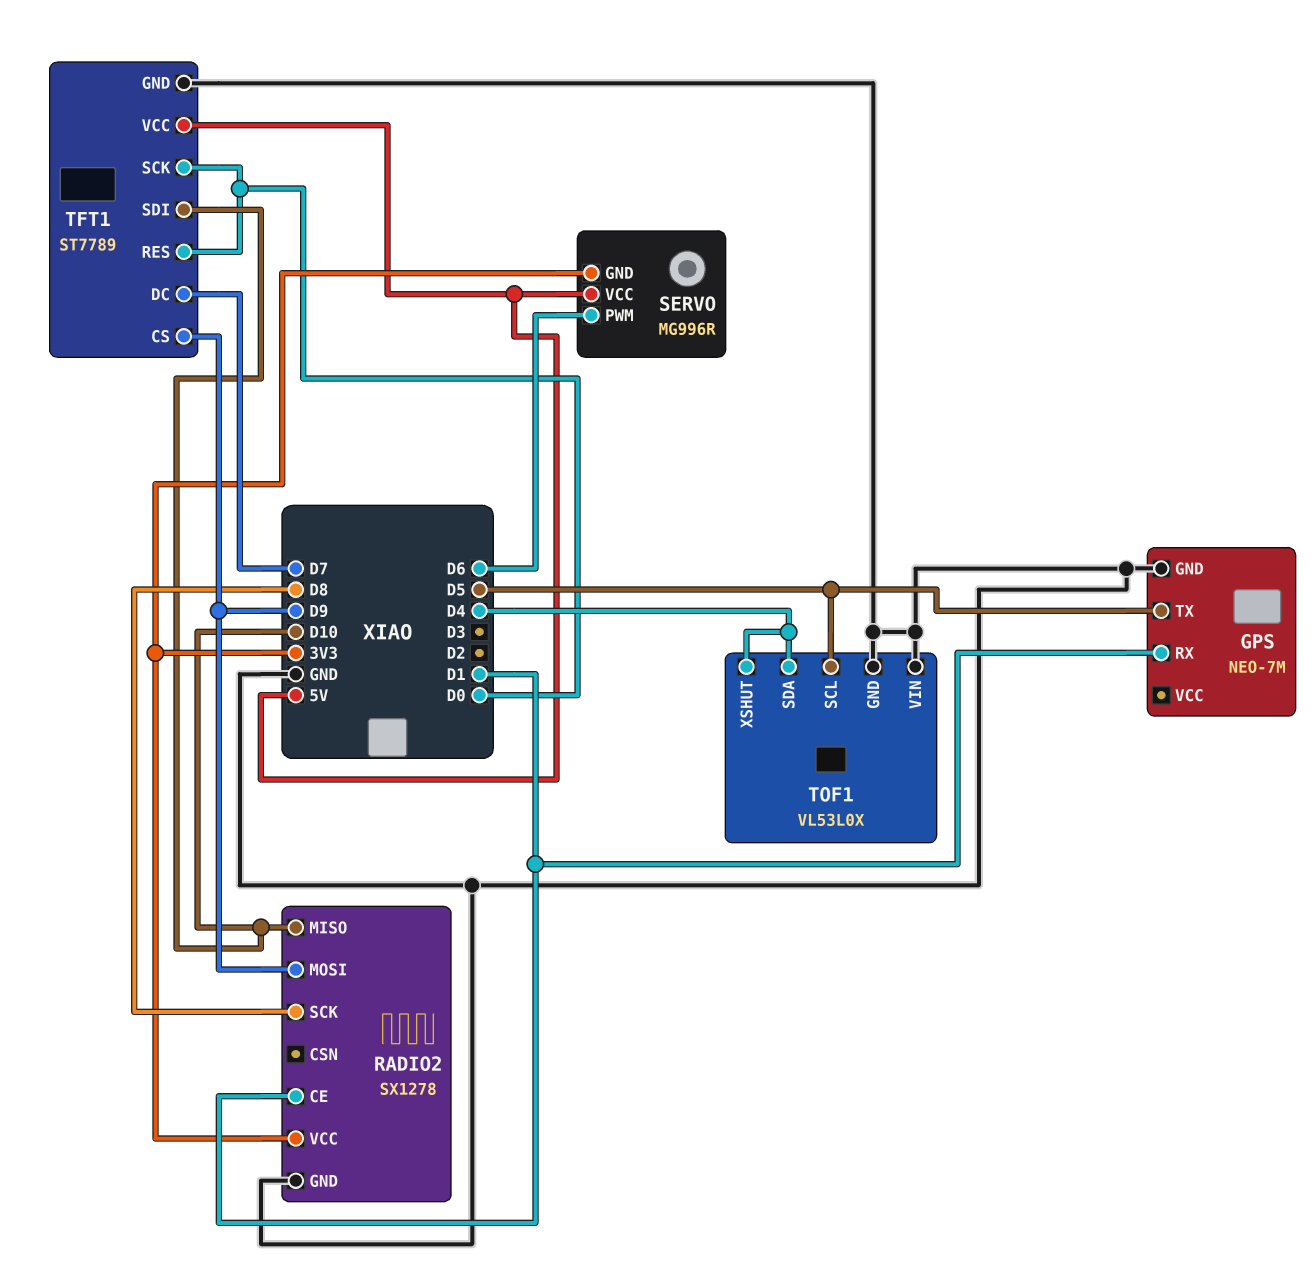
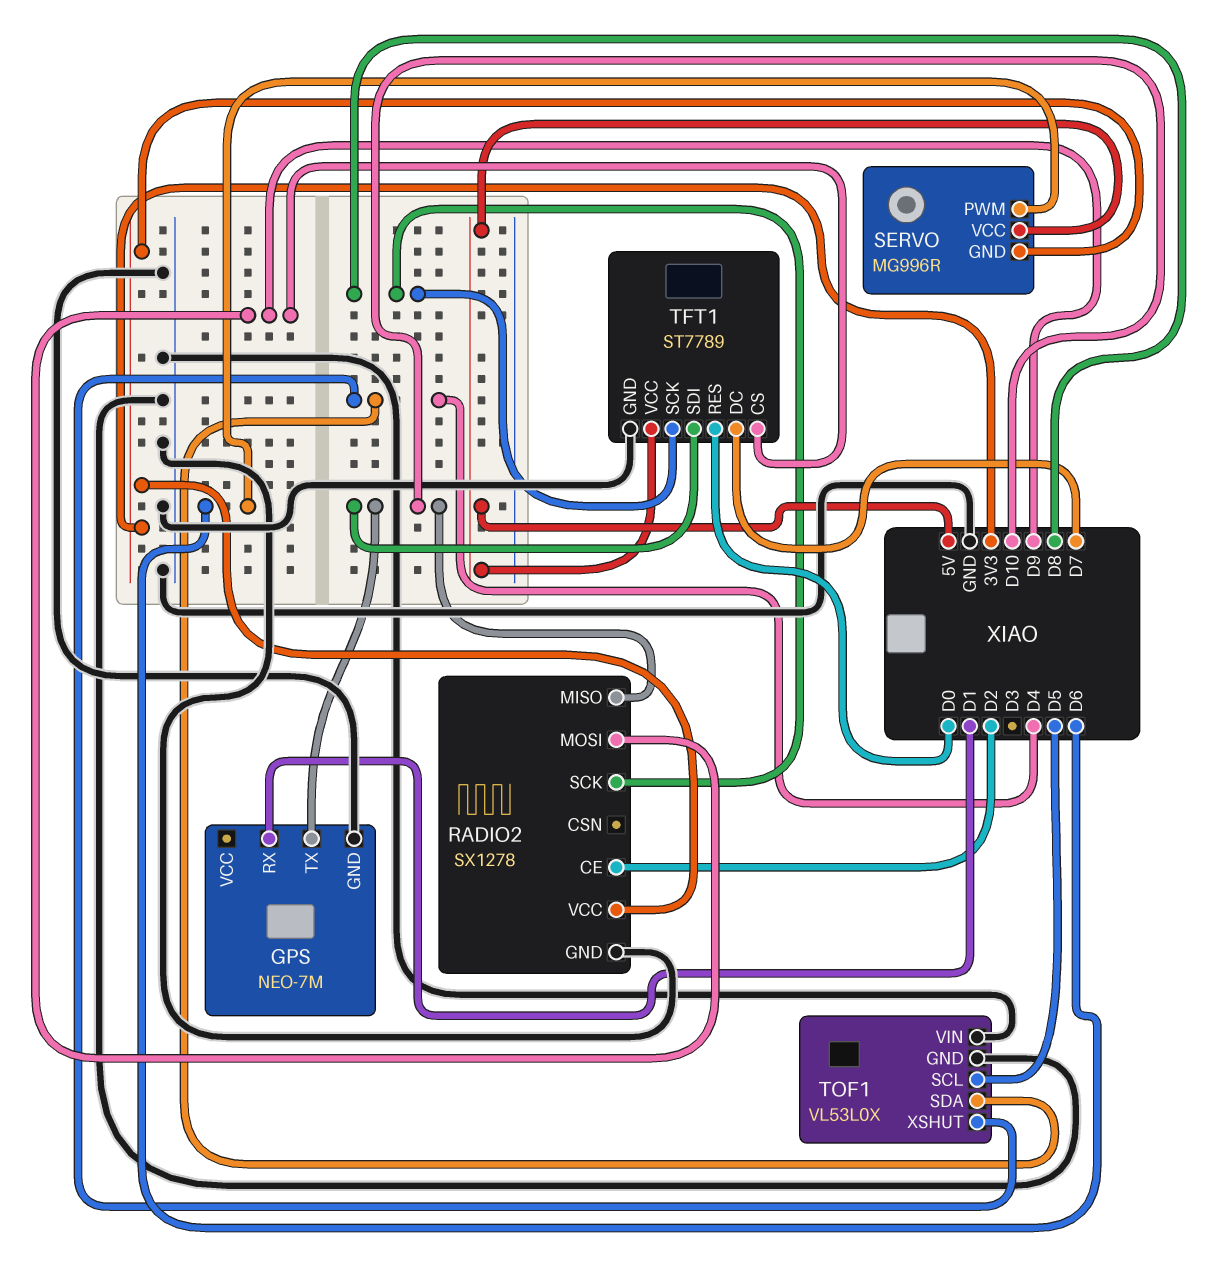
GPS pin TX: D5 -> D10
RADIO2 pin CE: D1 -> D2
TFT1 pin SCK: D0 -> D8

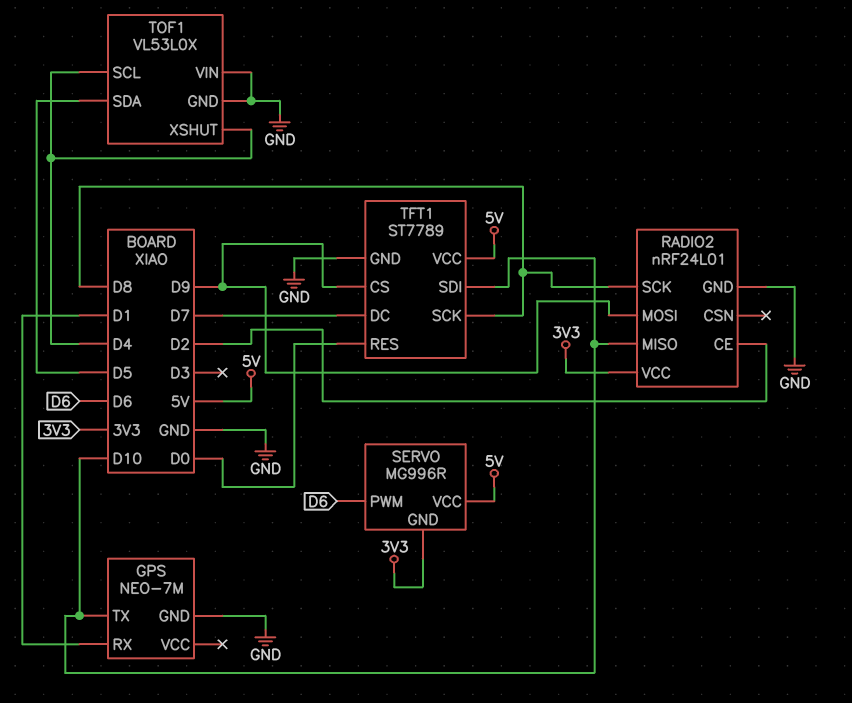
RADIO2: SX1278 -> nRF24L01
TOF1 pin SCL: D5 -> D4
TOF1 pin SDA: D4 -> D5

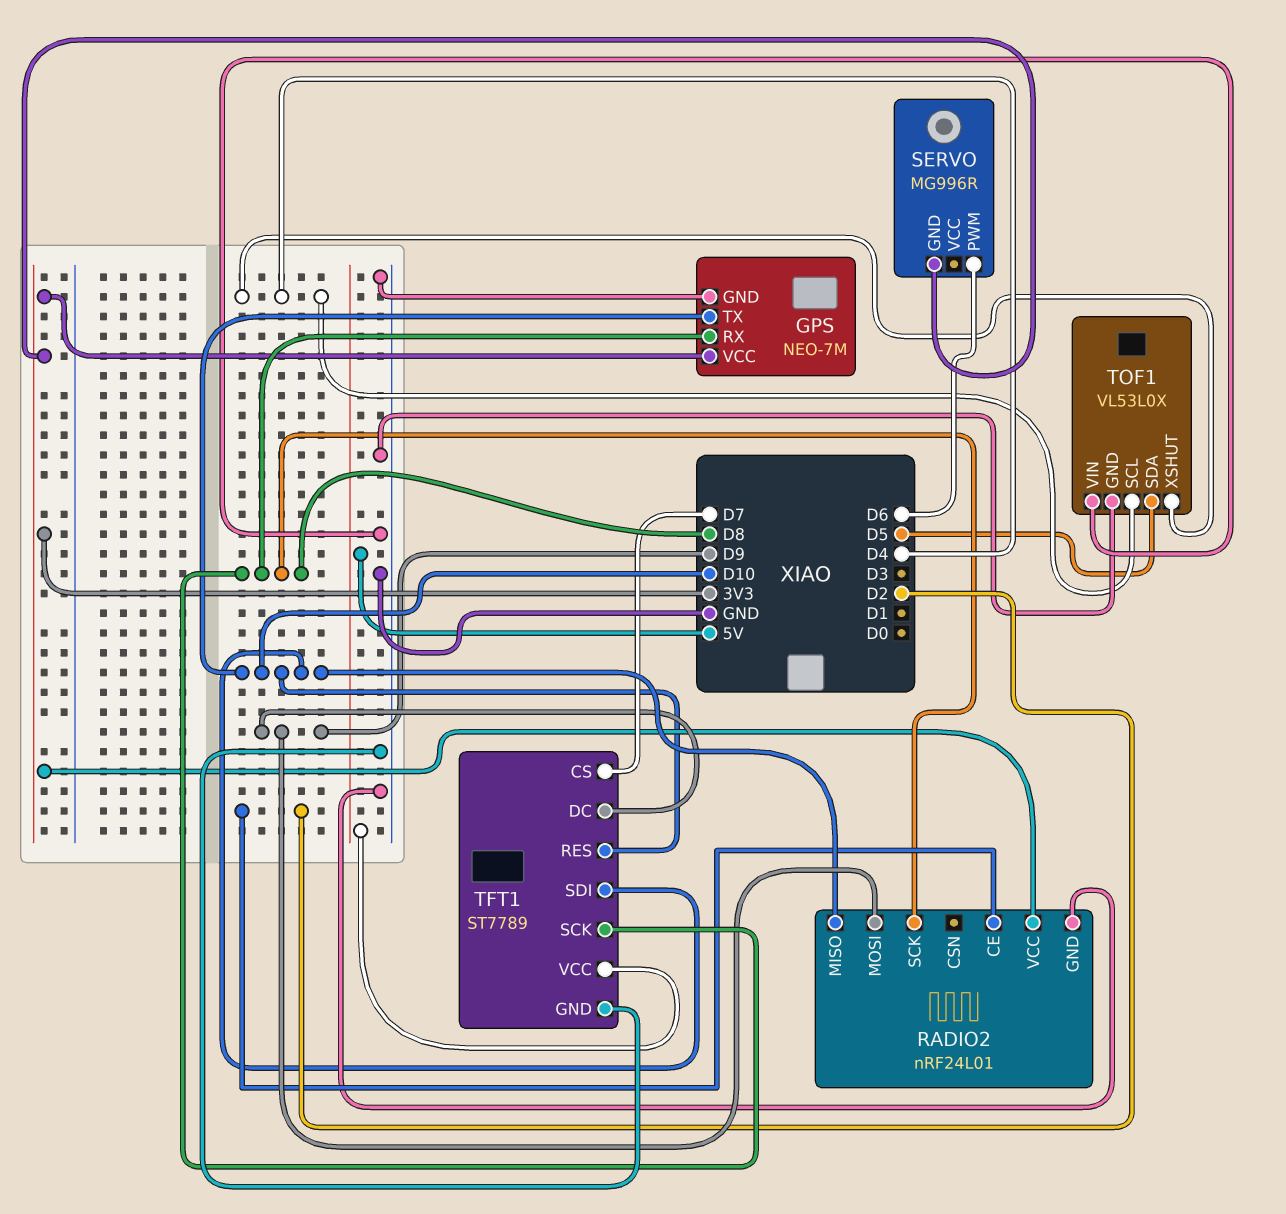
GPS pin RX: D1 -> D8
GPS pin VCC: none -> 3V3
SERVO pin VCC: 5V -> none
TFT1 pin CS: D9 -> D7
TFT1 pin DC: D7 -> D9
TFT1 pin RES: D0 -> D10

